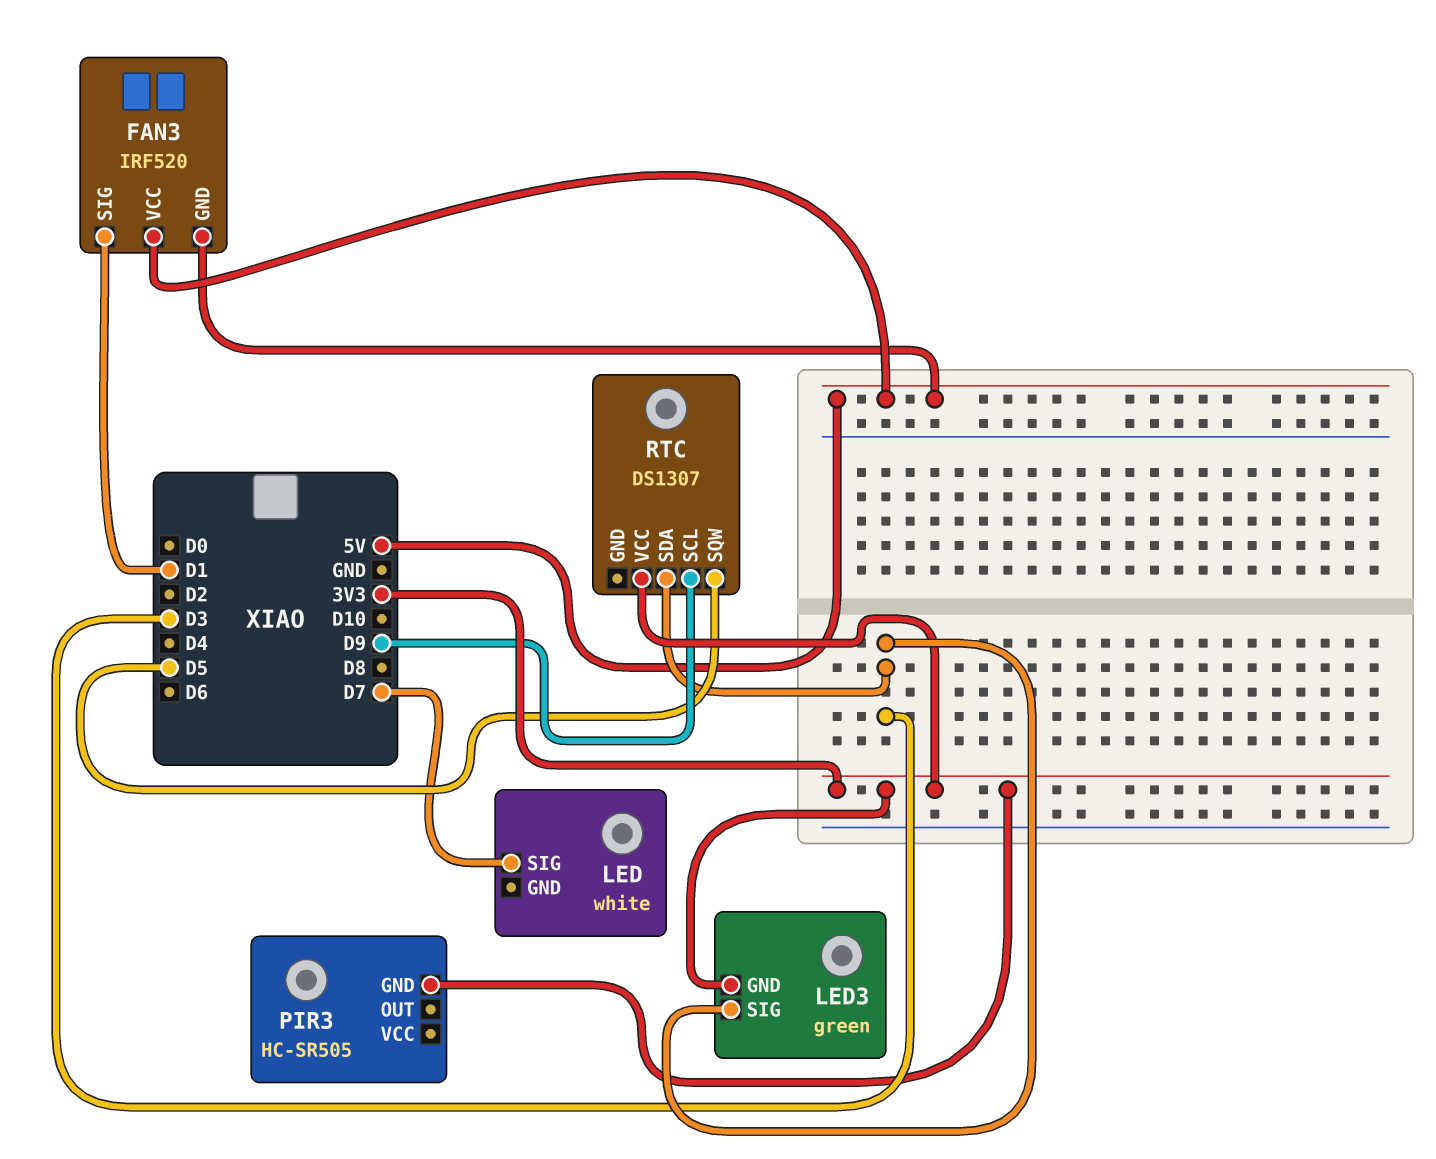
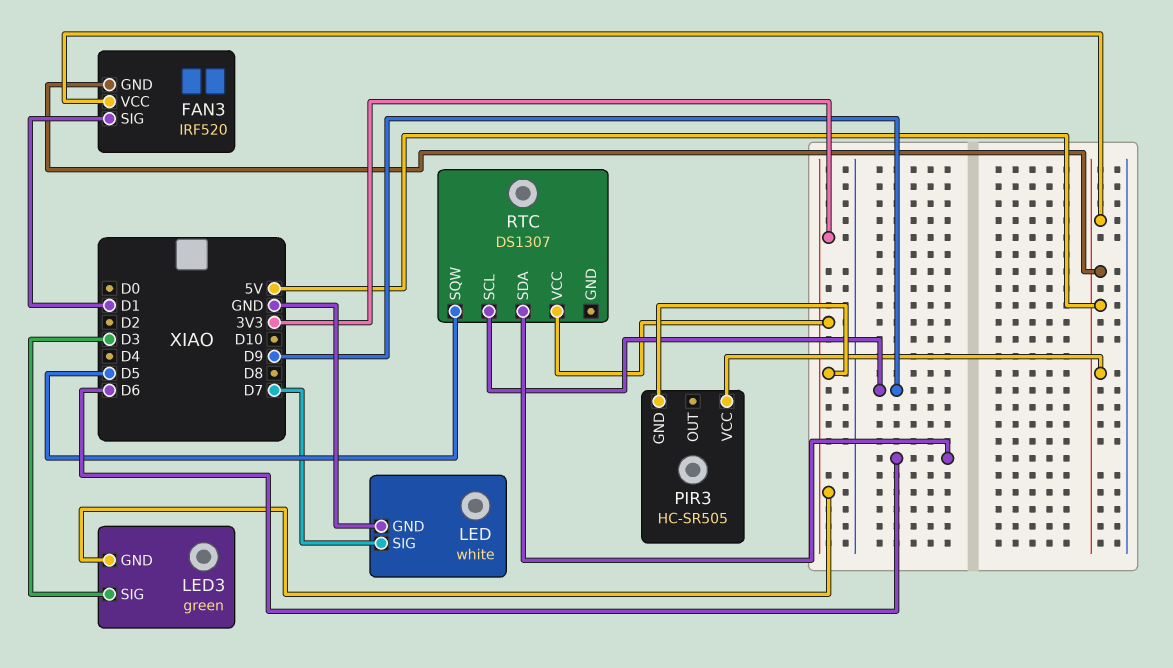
LED pin GND: none -> GND
PIR3 pin VCC: none -> 5V
RTC pin SDA: D3 -> D6

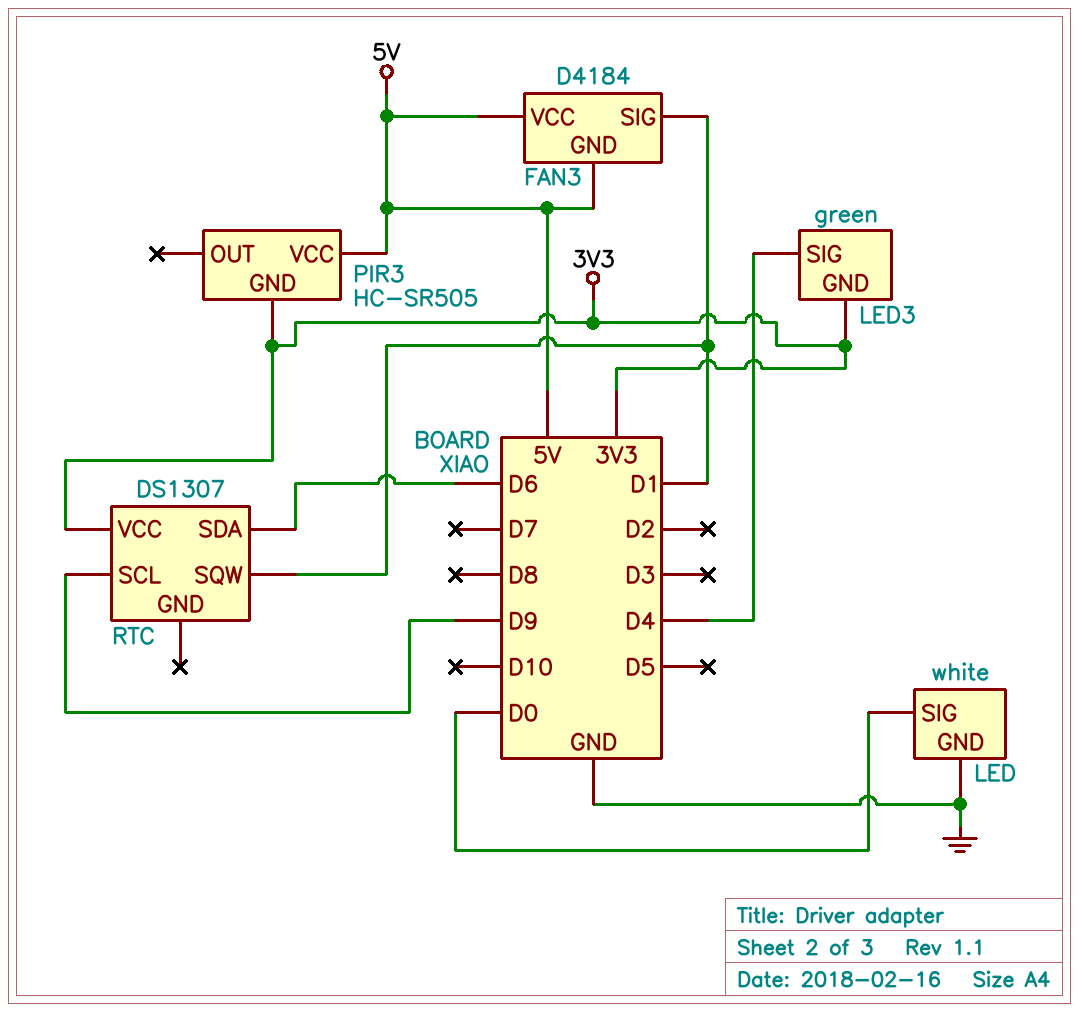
FAN3: IRF520 -> D4184
LED pin SIG: D7 -> D0
LED3 pin SIG: D3 -> D4
RTC pin SQW: D5 -> D1

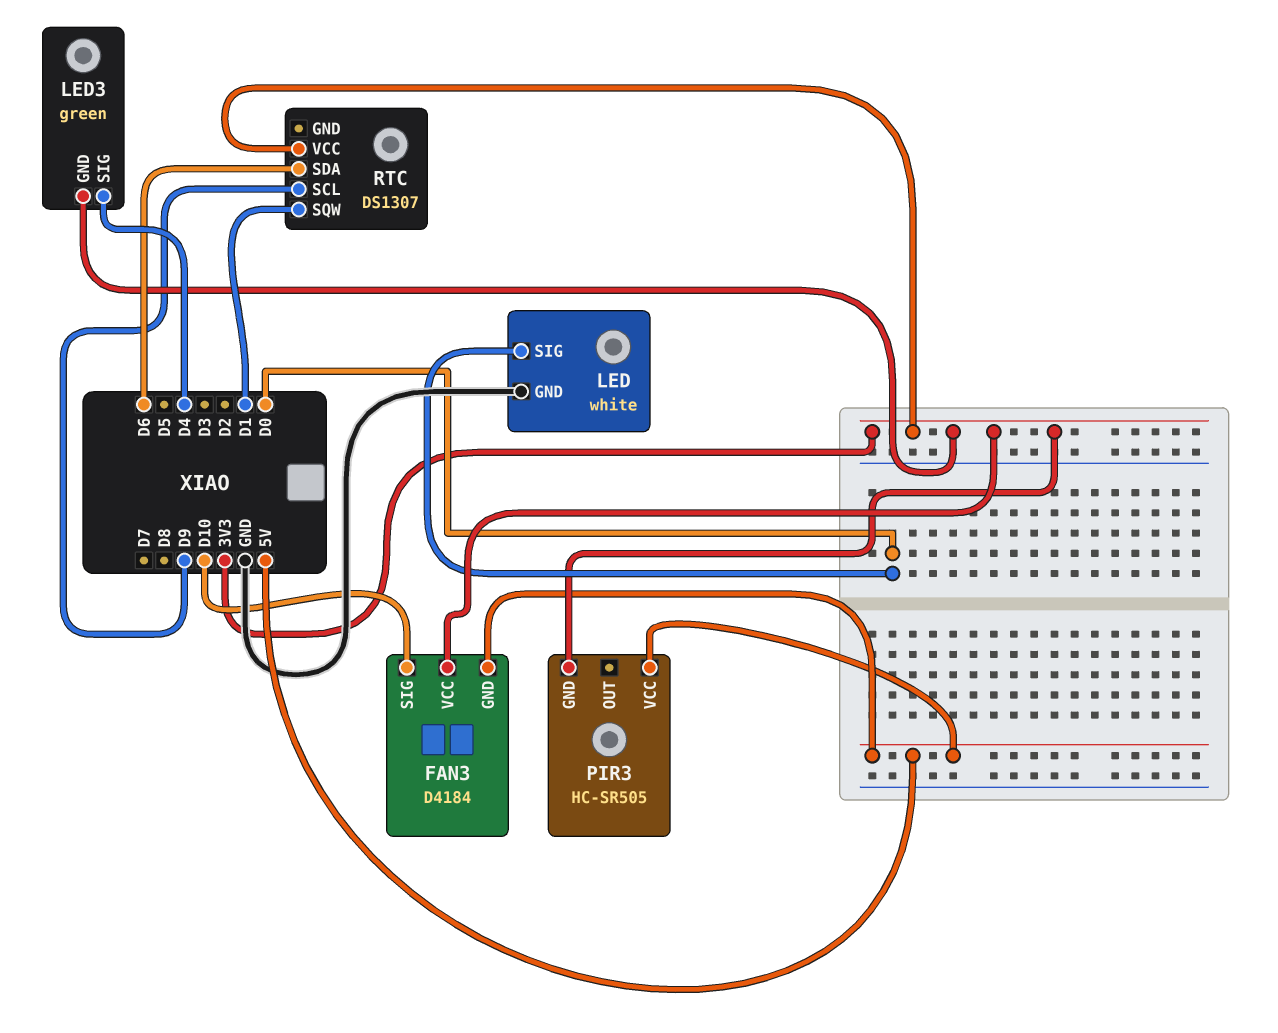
FAN3 pin SIG: D1 -> D10
FAN3 pin VCC: 5V -> 3V3

